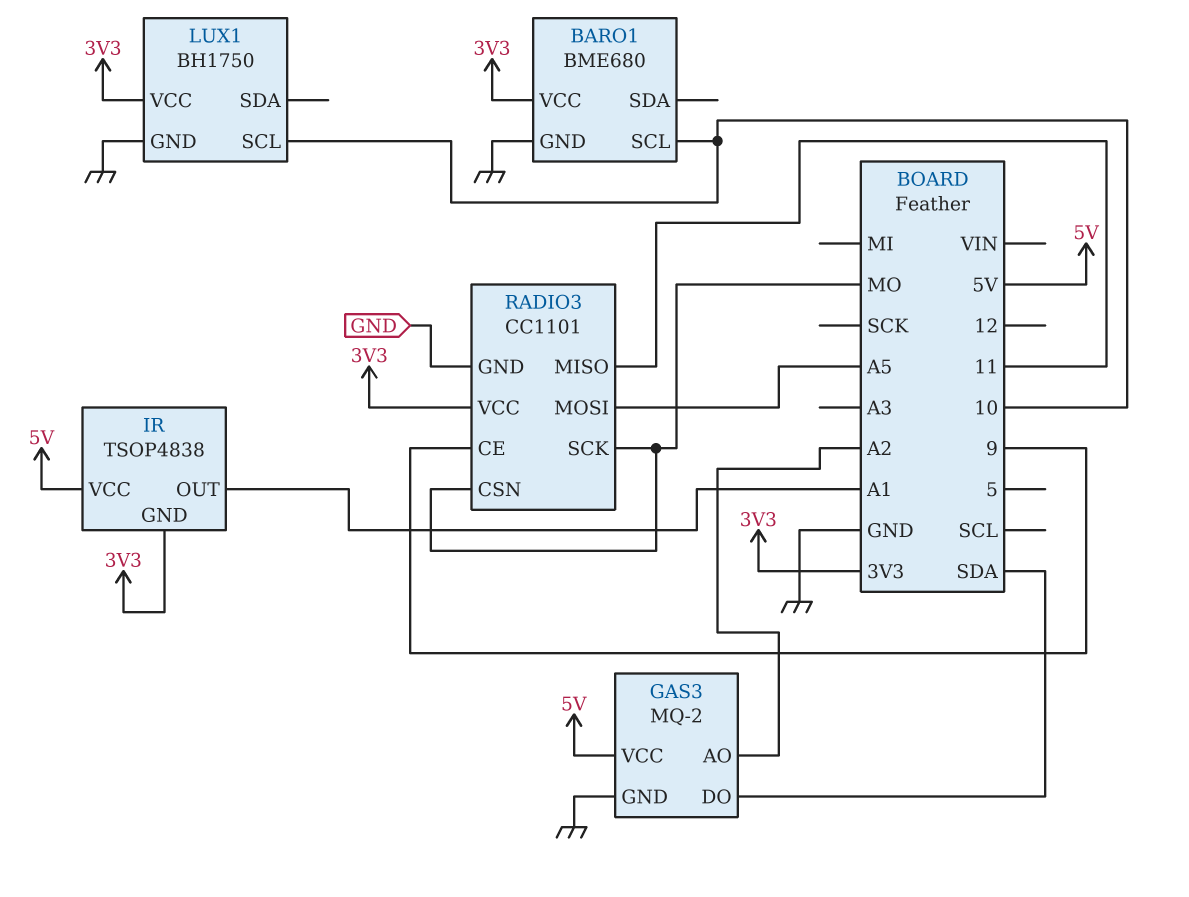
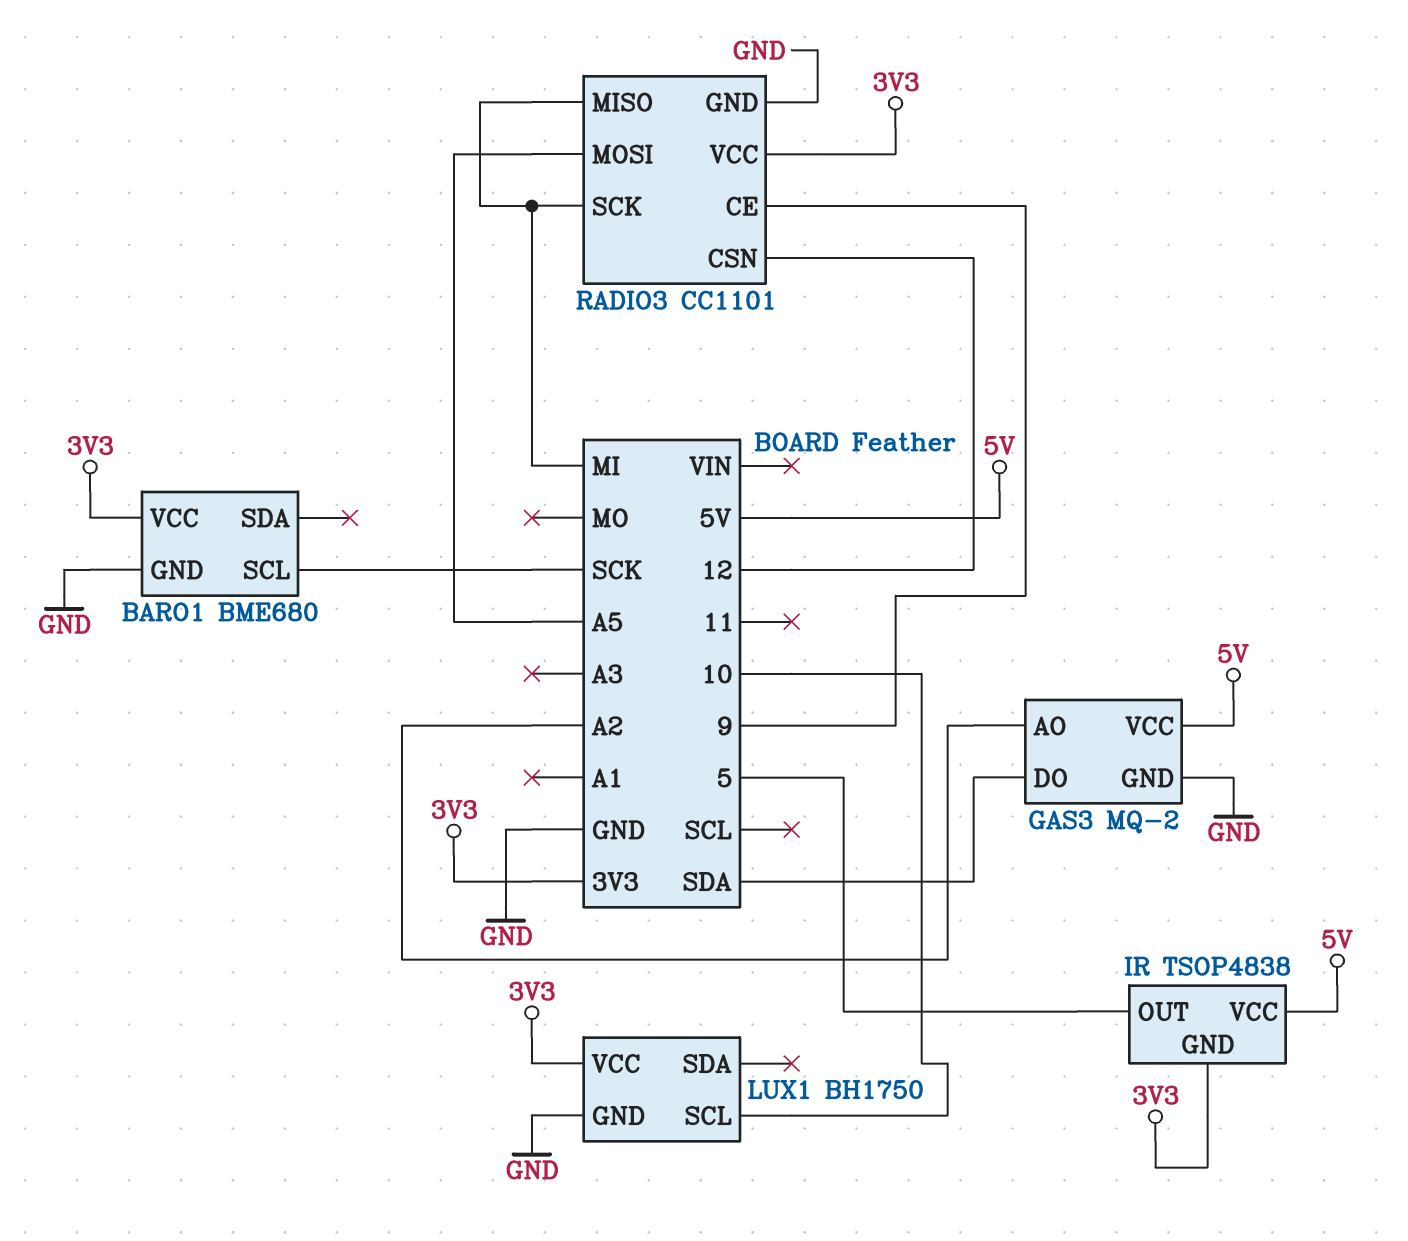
BARO1 pin SCL: 10 -> SCK
IR pin OUT: A1 -> 5
RADIO3 pin CSN: MO -> 12
RADIO3 pin MISO: 11 -> MI
RADIO3 pin SCK: MO -> MI

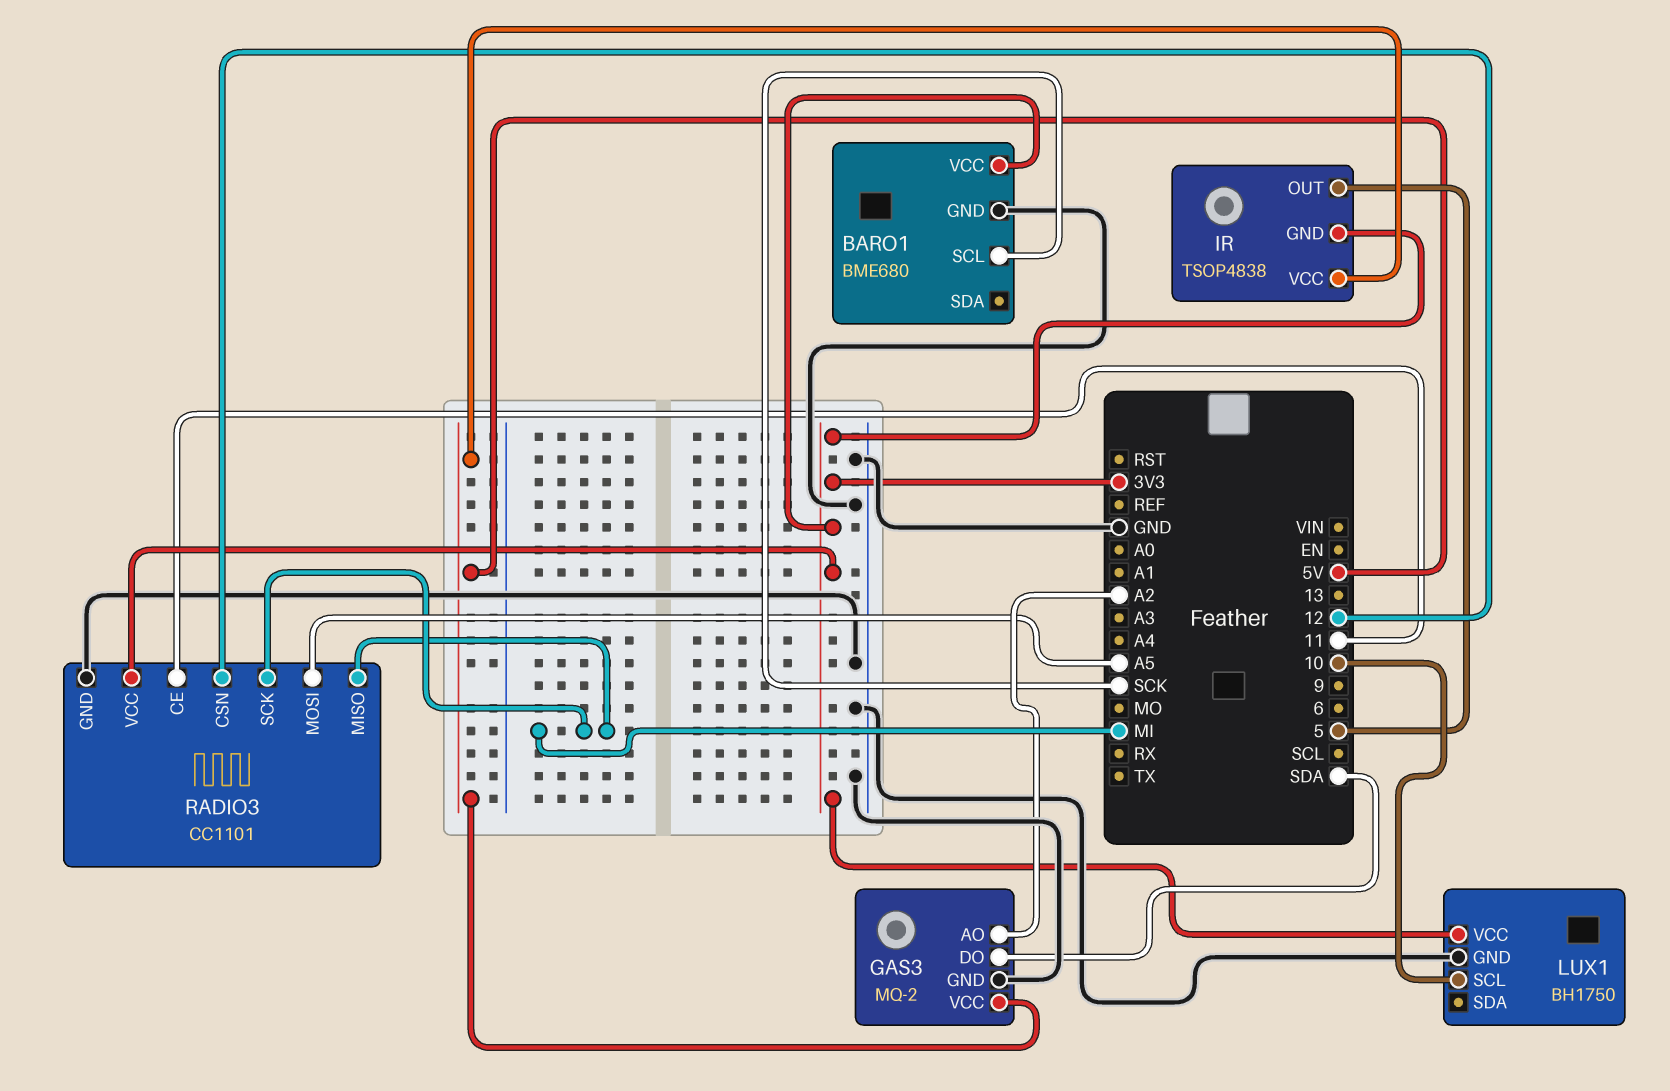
RADIO3 pin CE: 9 -> 11

